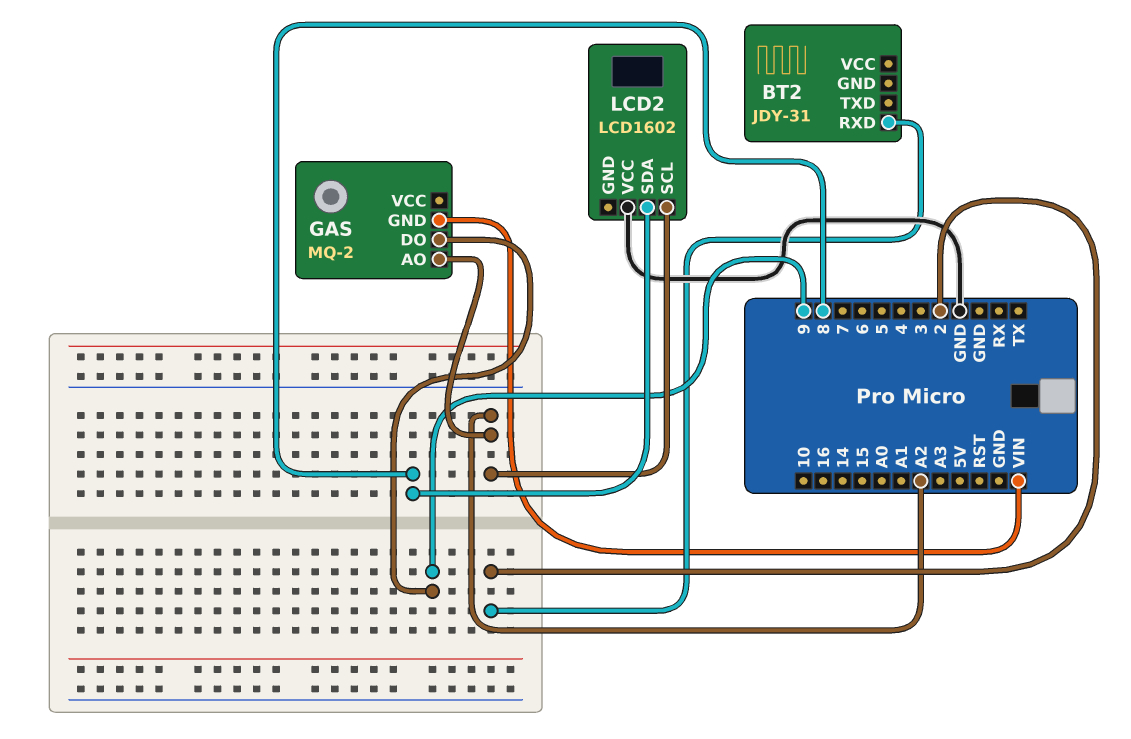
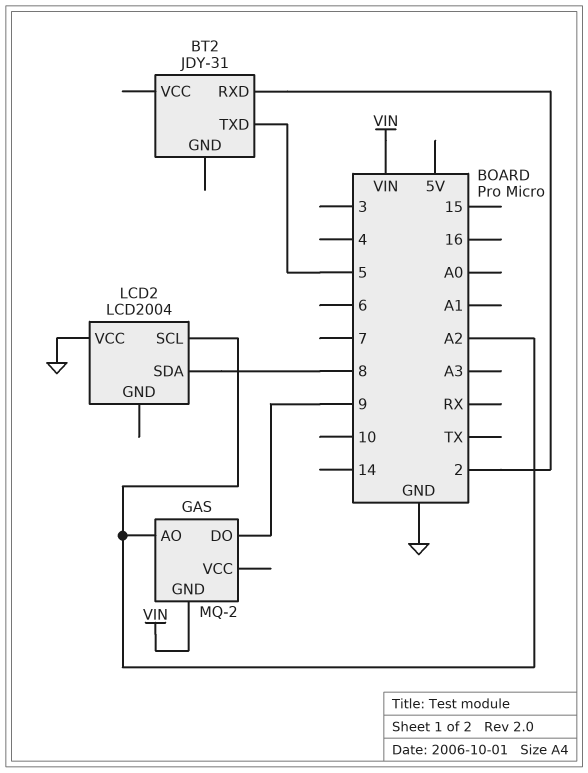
BT2 pin TXD: none -> 5
LCD2: LCD1602 -> LCD2004

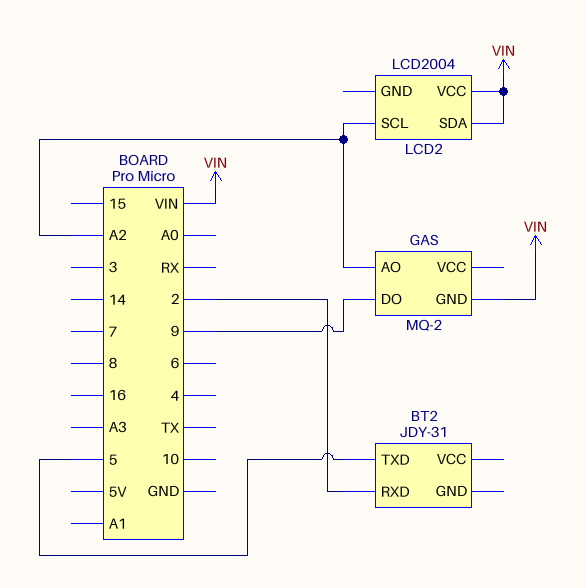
LCD2 pin SDA: 8 -> VIN
LCD2 pin VCC: GND -> VIN

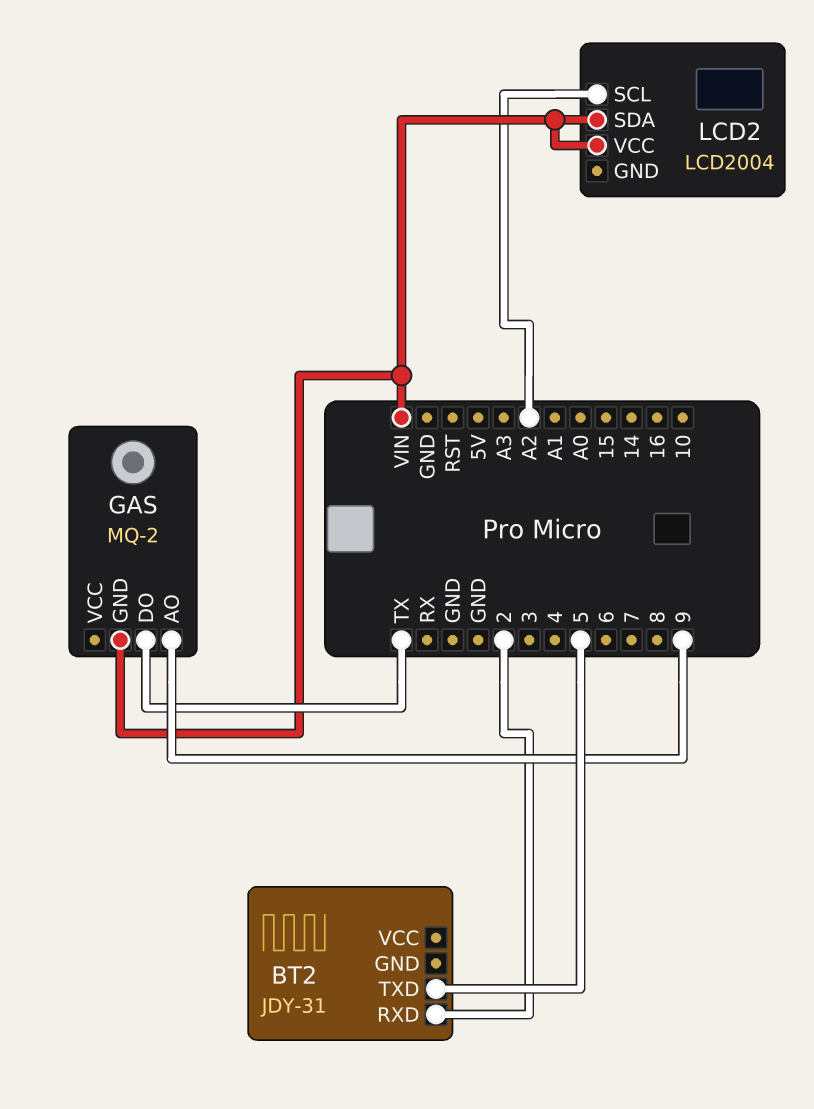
GAS pin AO: A2 -> 9
GAS pin DO: 9 -> TX

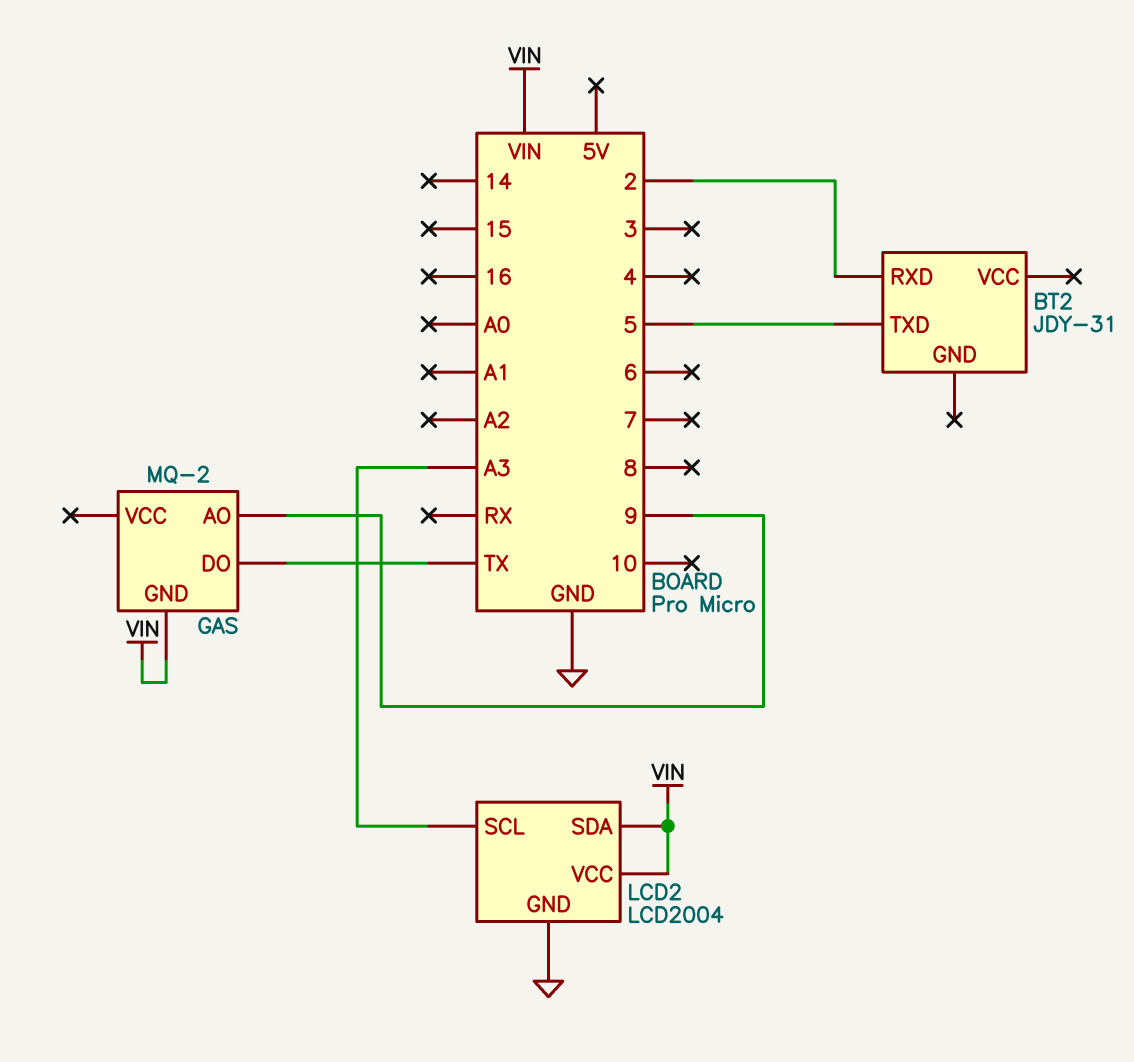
LCD2 pin GND: none -> GND
LCD2 pin SCL: A2 -> A3

